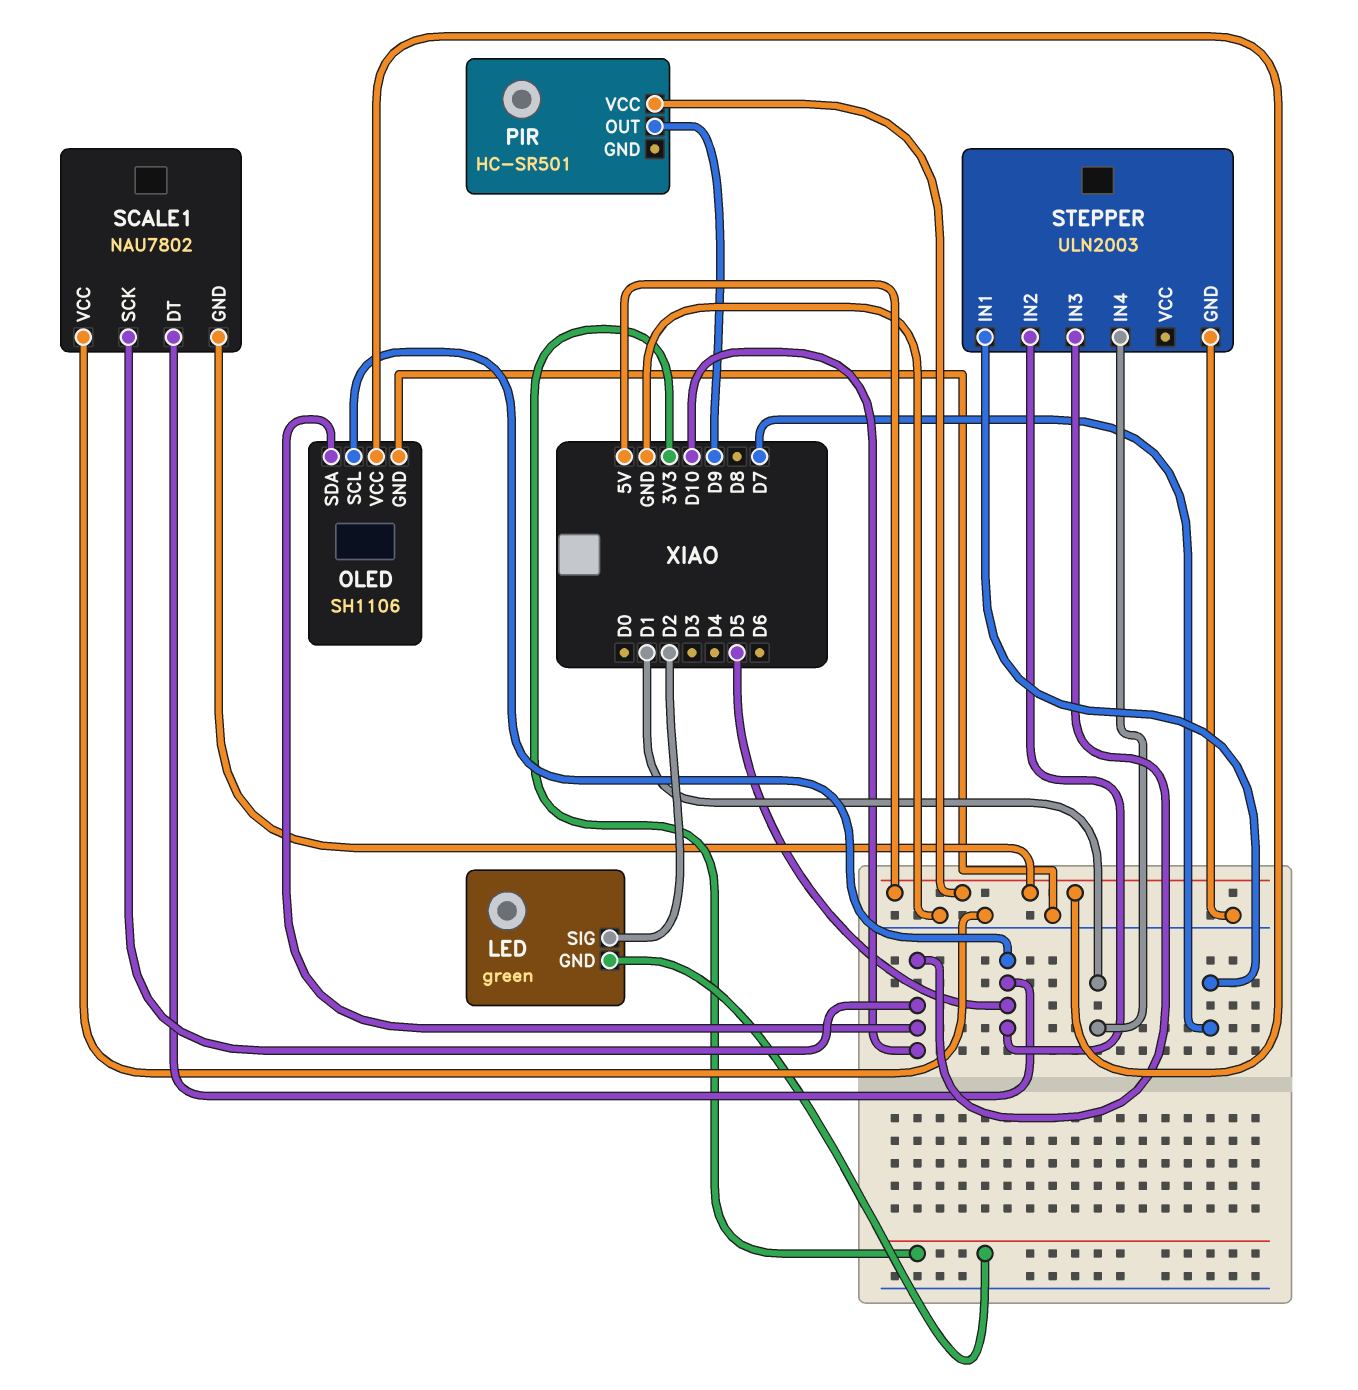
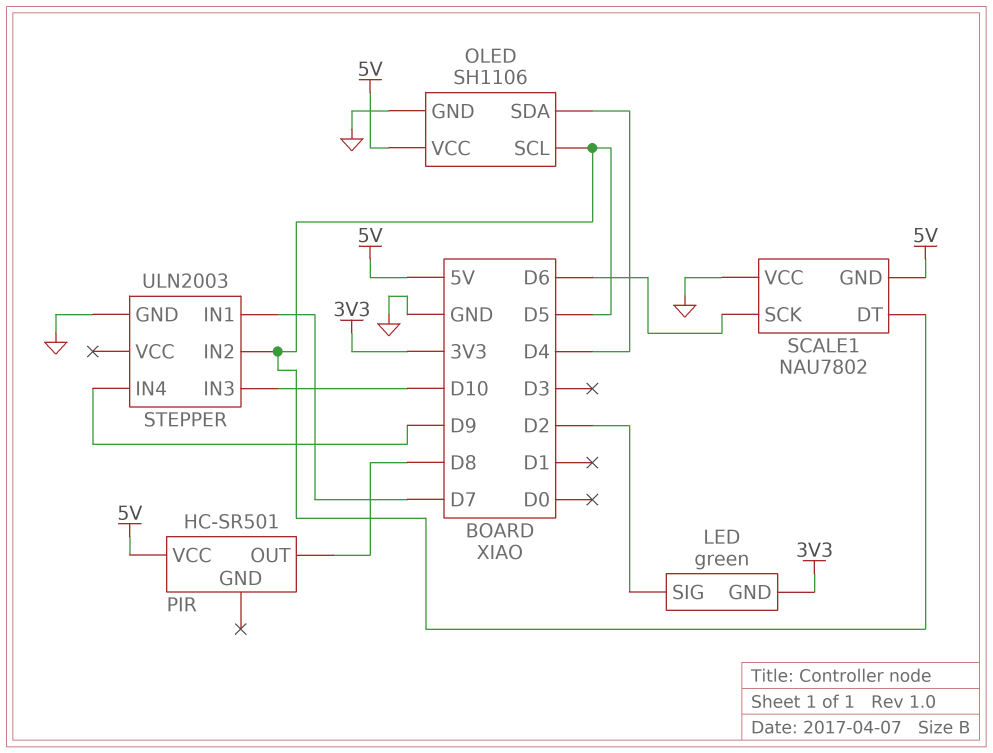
OLED pin SDA: D10 -> D4
PIR pin OUT: D9 -> D8
SCALE1 pin SCK: D10 -> D6
STEPPER pin IN4: D1 -> D9

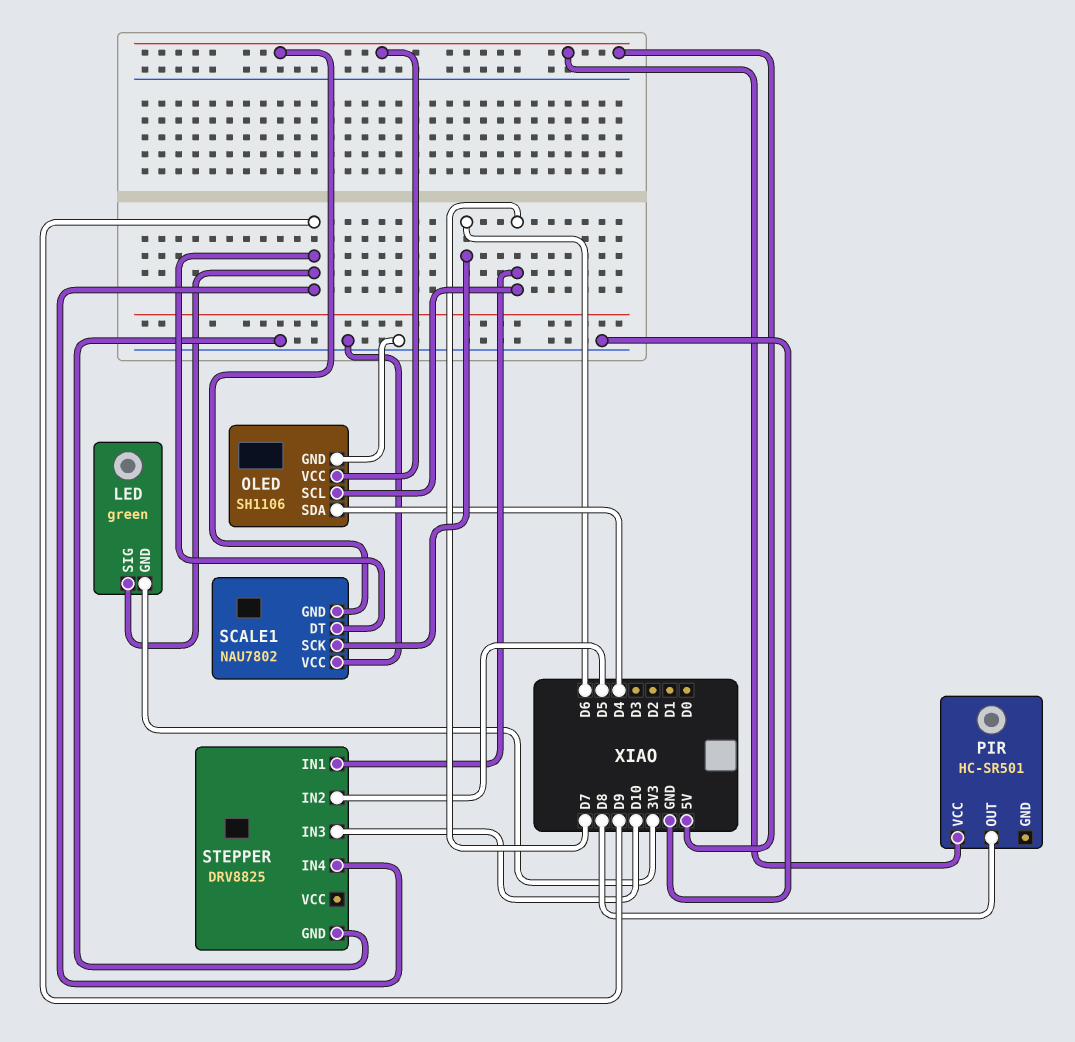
LED pin SIG: D2 -> D9
OLED pin SCL: D5 -> D7
SCALE1 pin DT: D5 -> D9
STEPPER: ULN2003 -> DRV8825

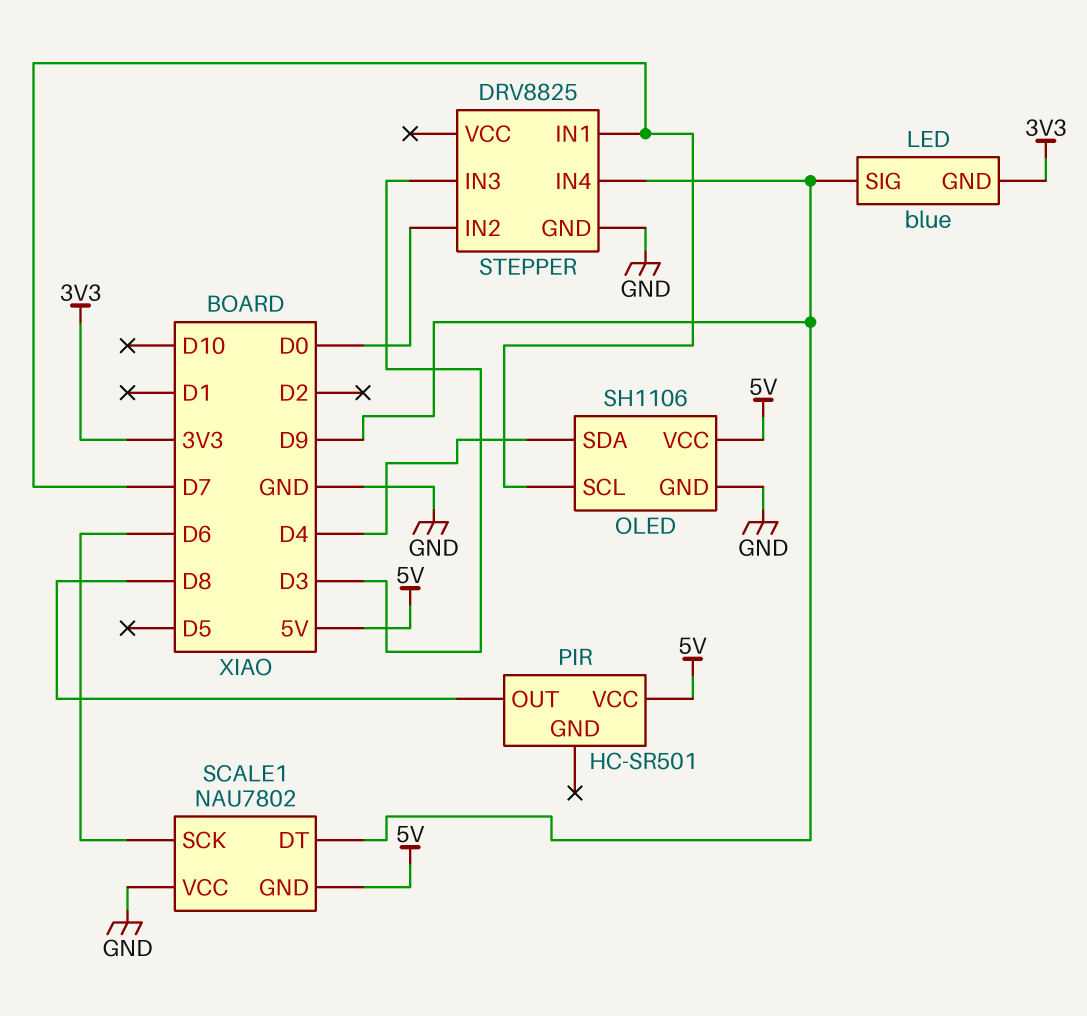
LED: green -> blue
STEPPER pin IN2: D5 -> D0
STEPPER pin IN3: D10 -> D3

